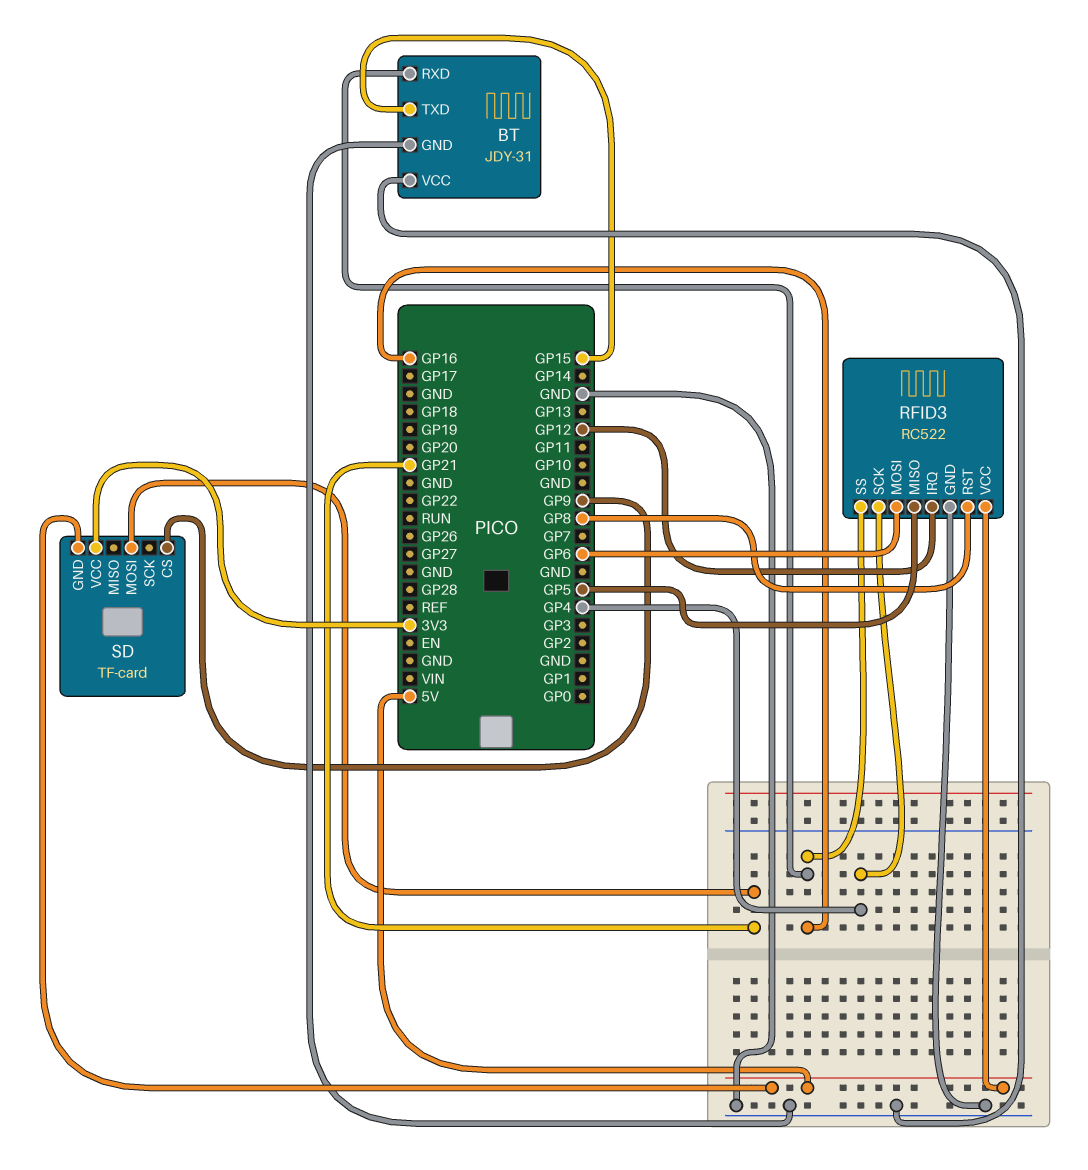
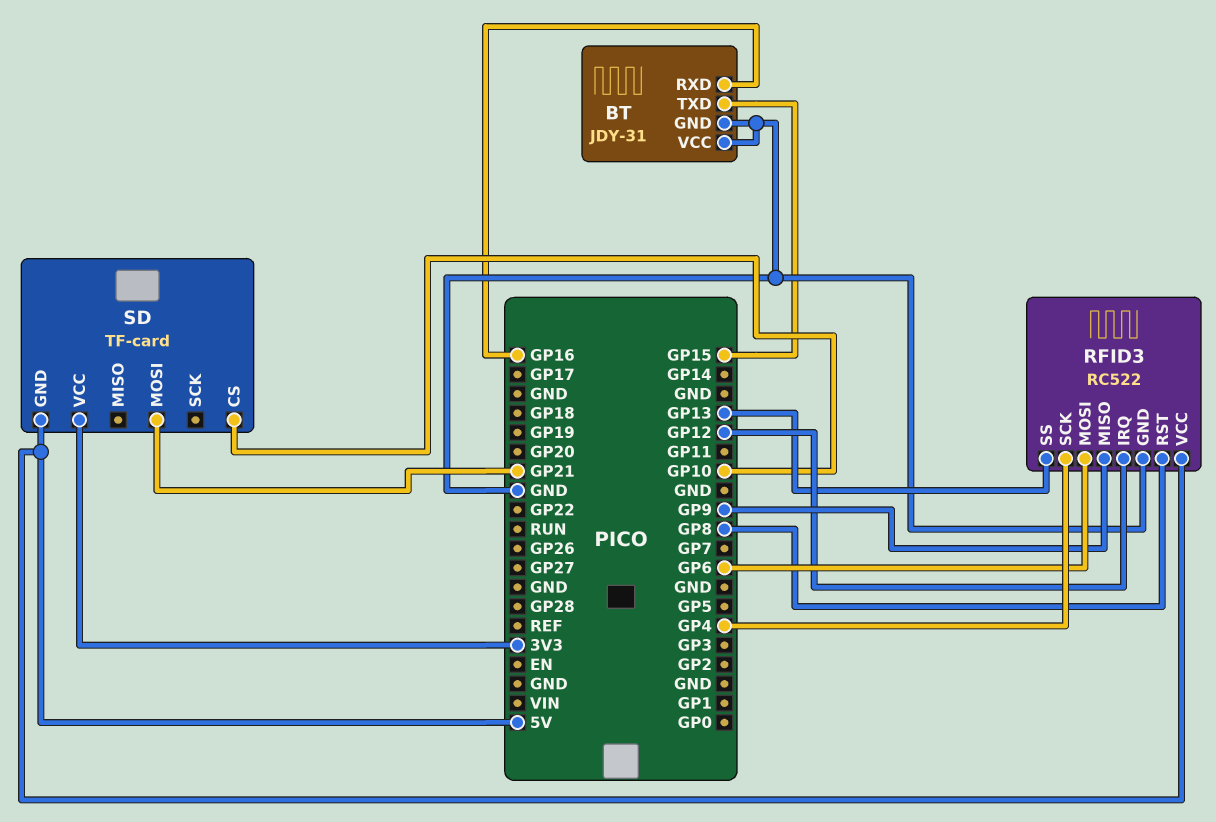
RFID3 pin MISO: GP5 -> GP9
RFID3 pin SS: GP16 -> GP13
SD pin CS: GP9 -> GP10

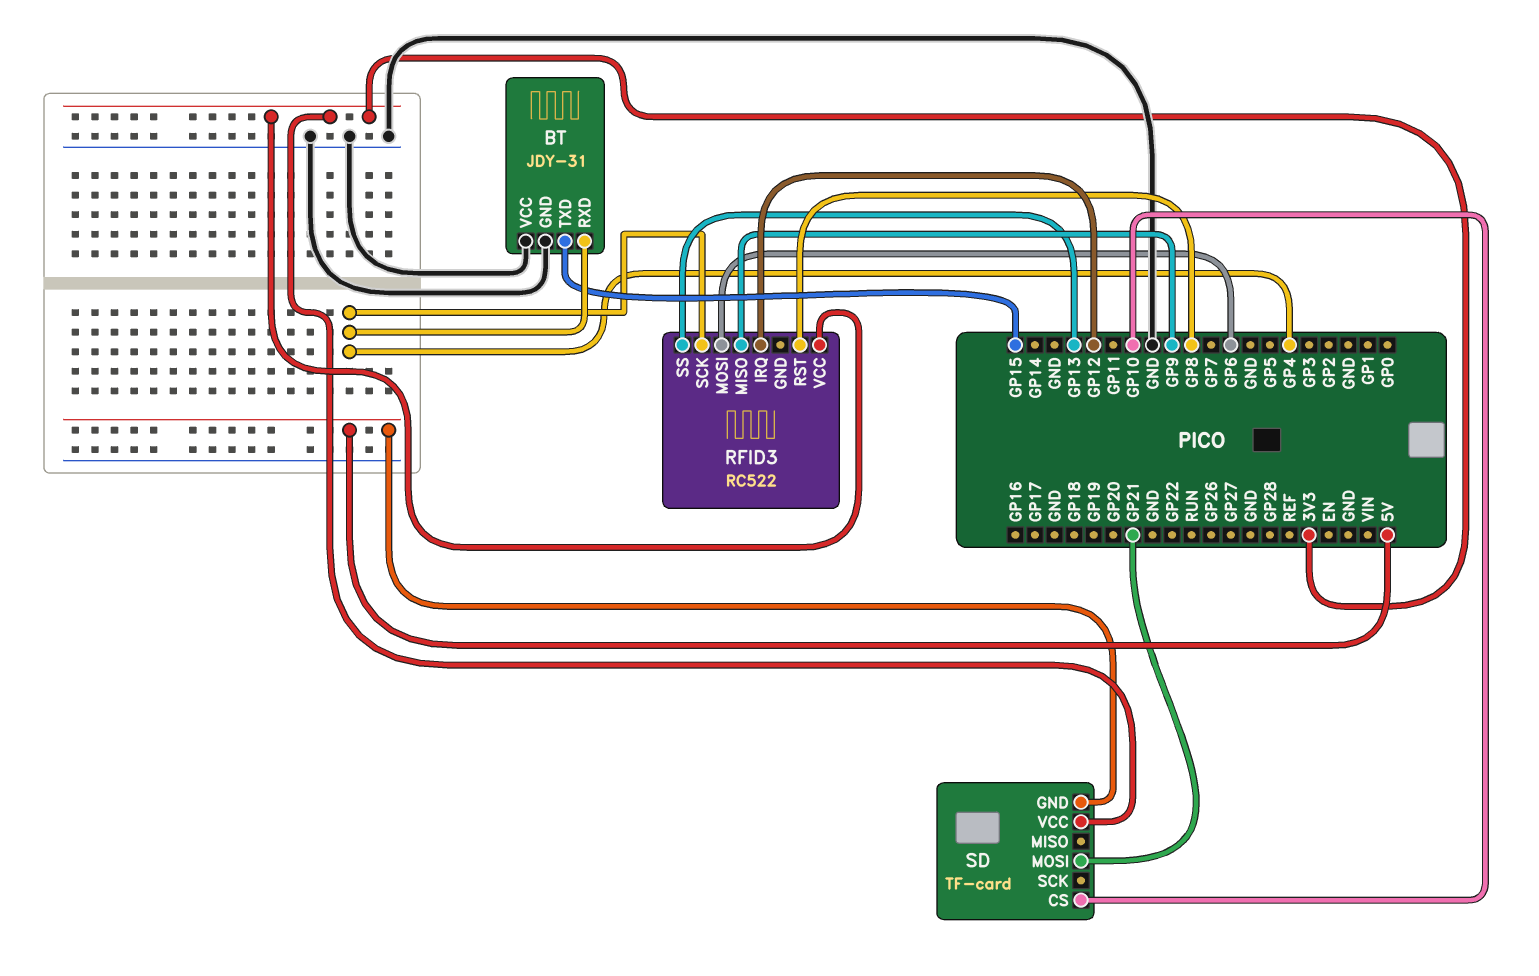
BT pin RXD: GP16 -> GP4
RFID3 pin GND: GND -> none
RFID3 pin VCC: 5V -> 3V3

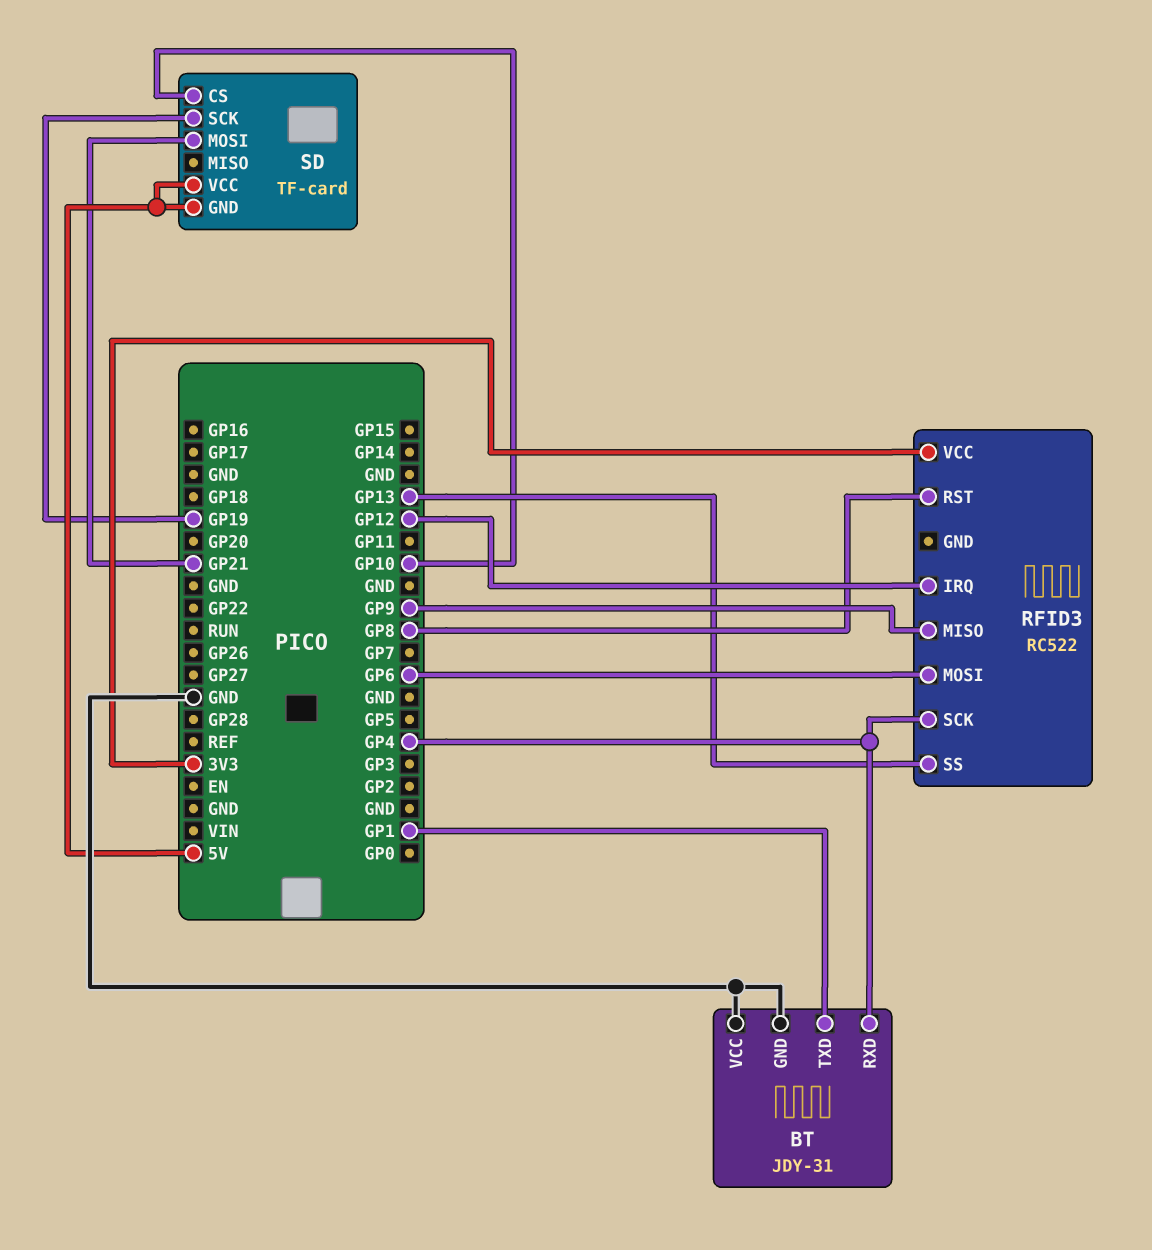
BT pin TXD: GP15 -> GP1
SD pin SCK: none -> GP19
SD pin VCC: 3V3 -> 5V

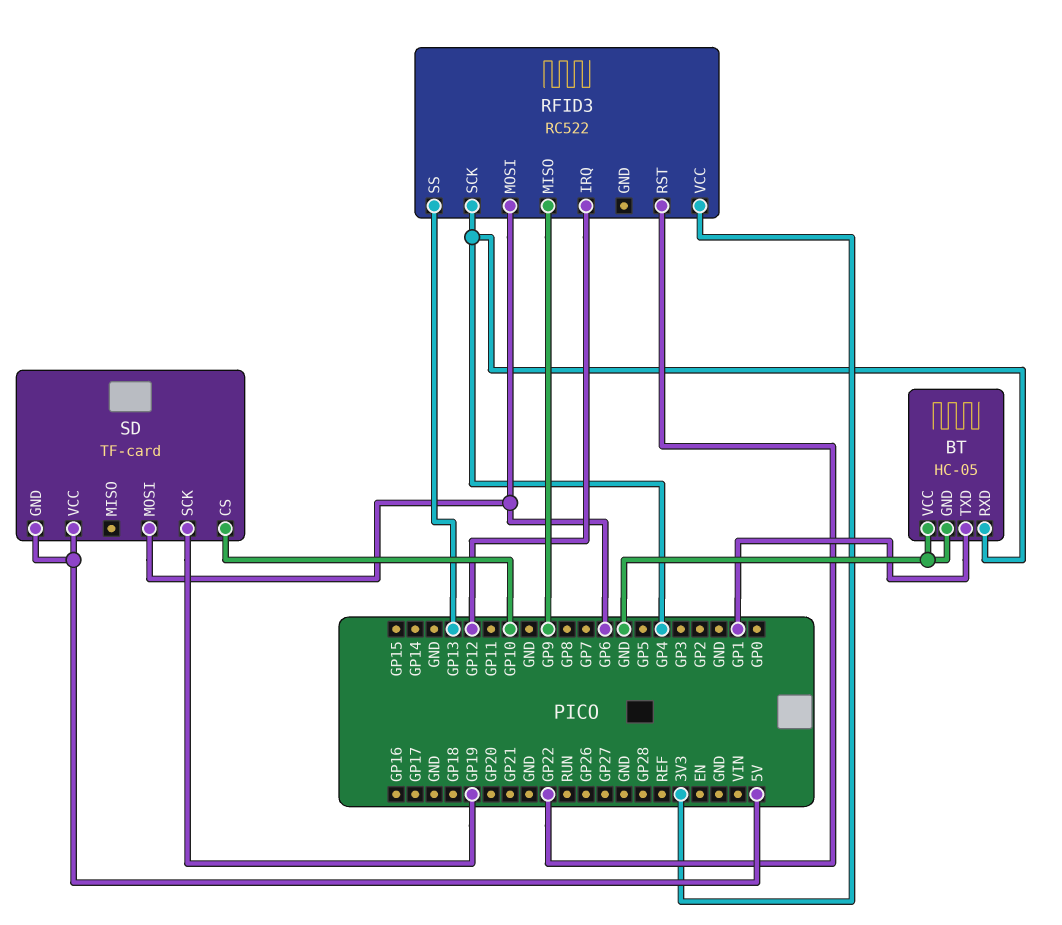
BT: JDY-31 -> HC-05
RFID3 pin RST: GP8 -> GP22
SD pin MOSI: GP21 -> GP6

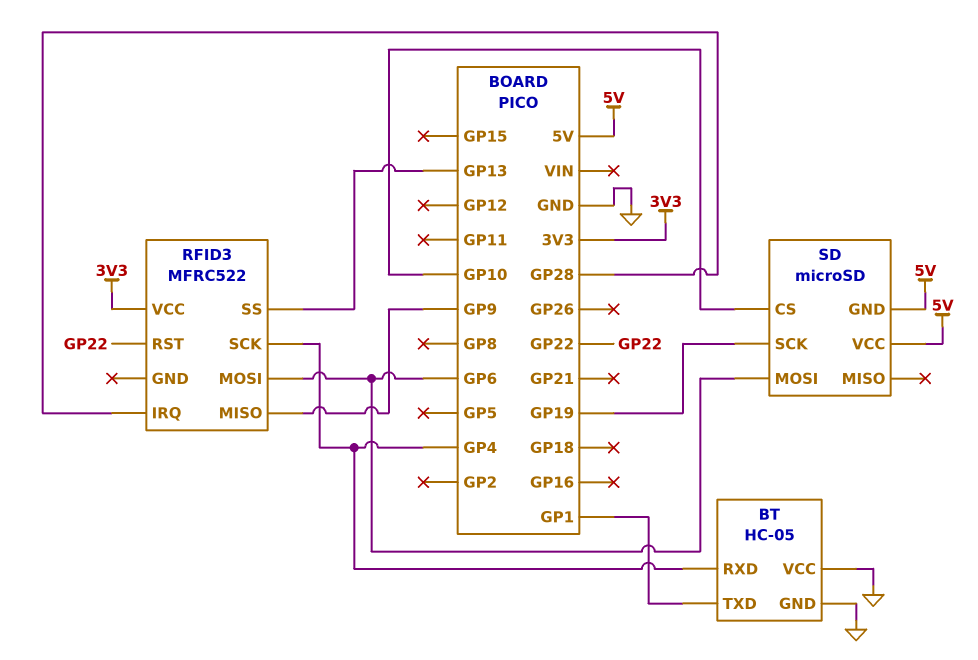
RFID3: RC522 -> MFRC522
RFID3 pin IRQ: GP12 -> GP28
SD: TF-card -> microSD

